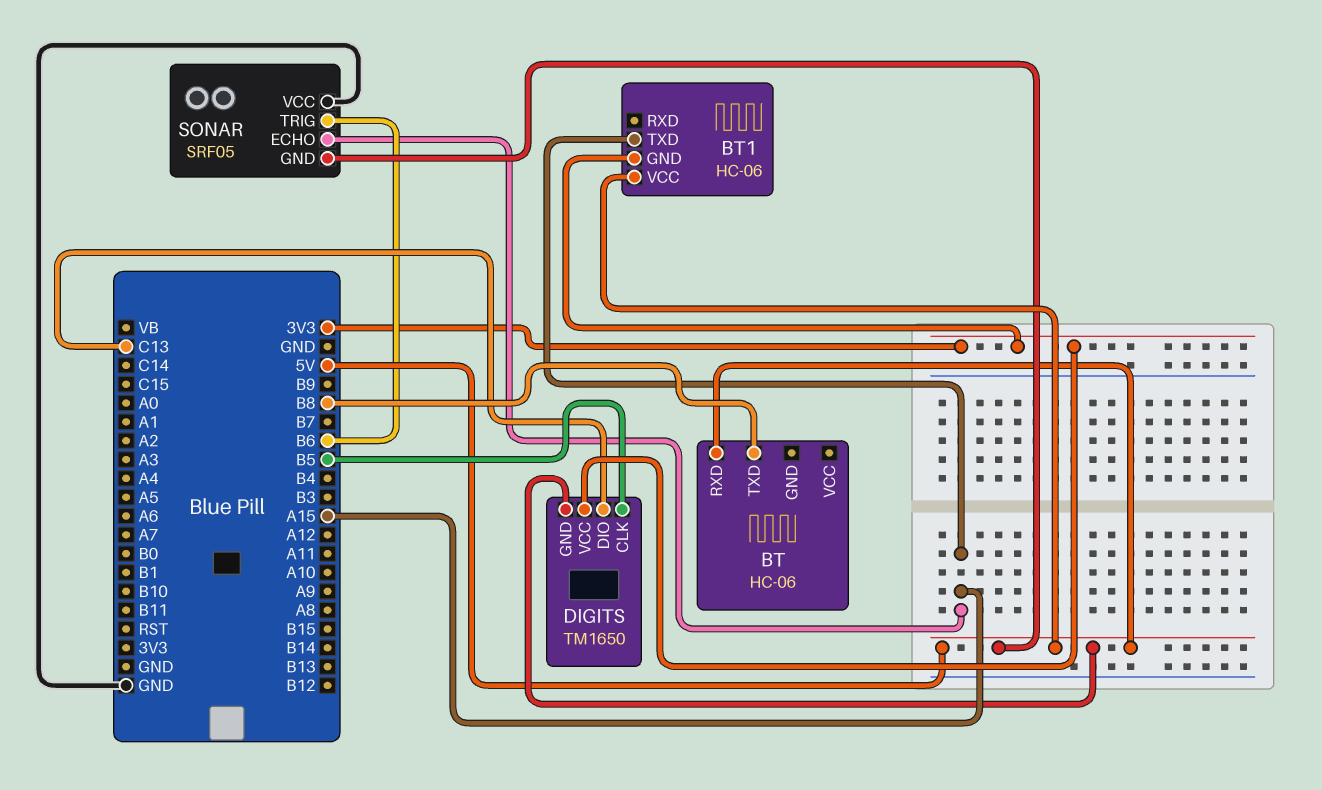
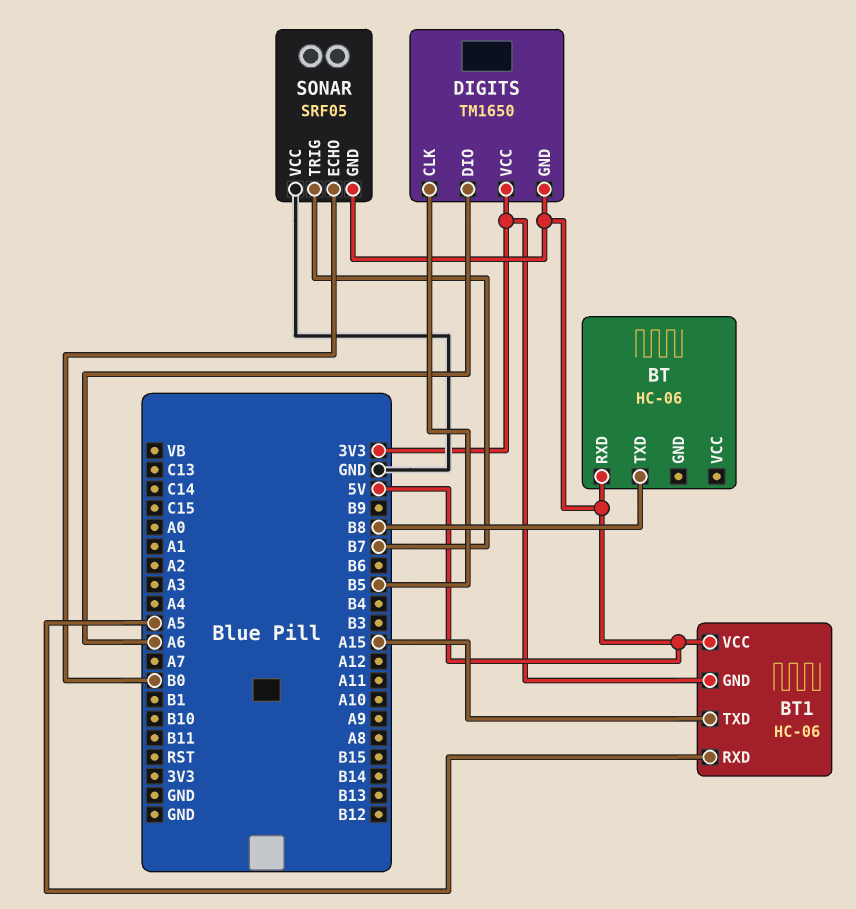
BT1 pin RXD: none -> A5
DIGITS pin DIO: C13 -> A6
SONAR pin ECHO: A15 -> B0
SONAR pin TRIG: B6 -> B7

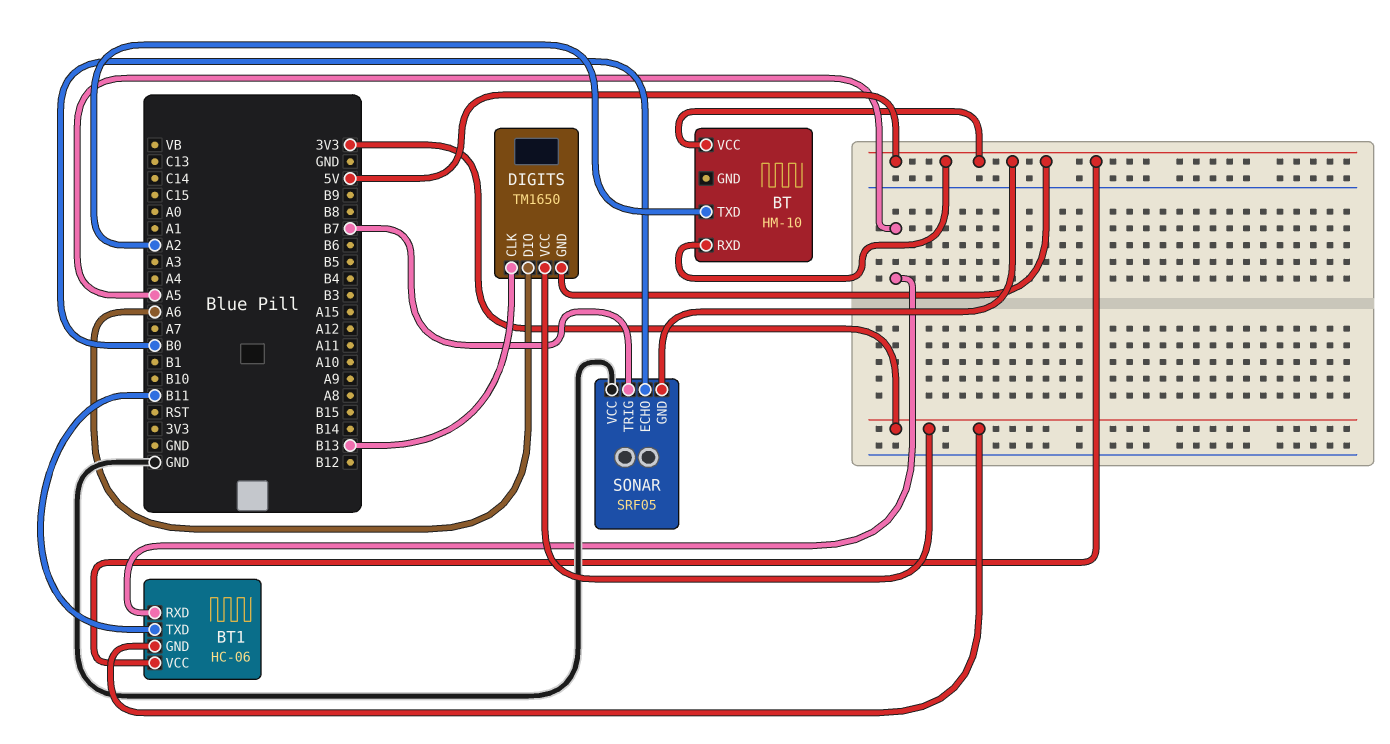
BT: HC-06 -> HM-10
BT pin TXD: B8 -> A2
BT pin VCC: none -> 5V
BT1 pin TXD: A15 -> B11
DIGITS pin CLK: B5 -> B13

